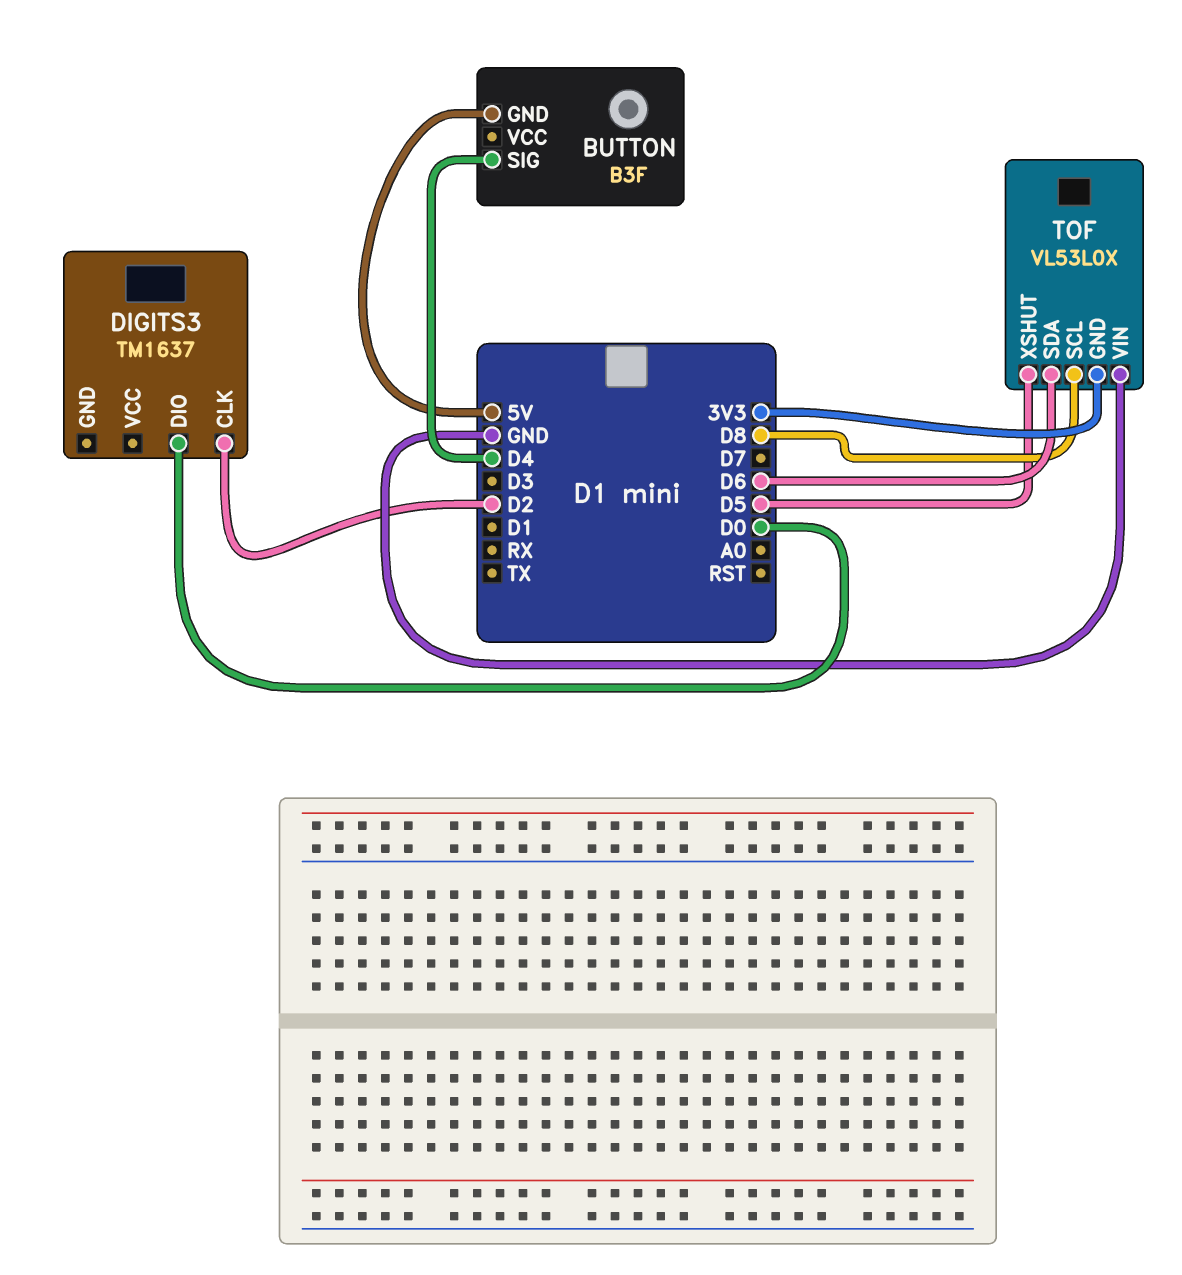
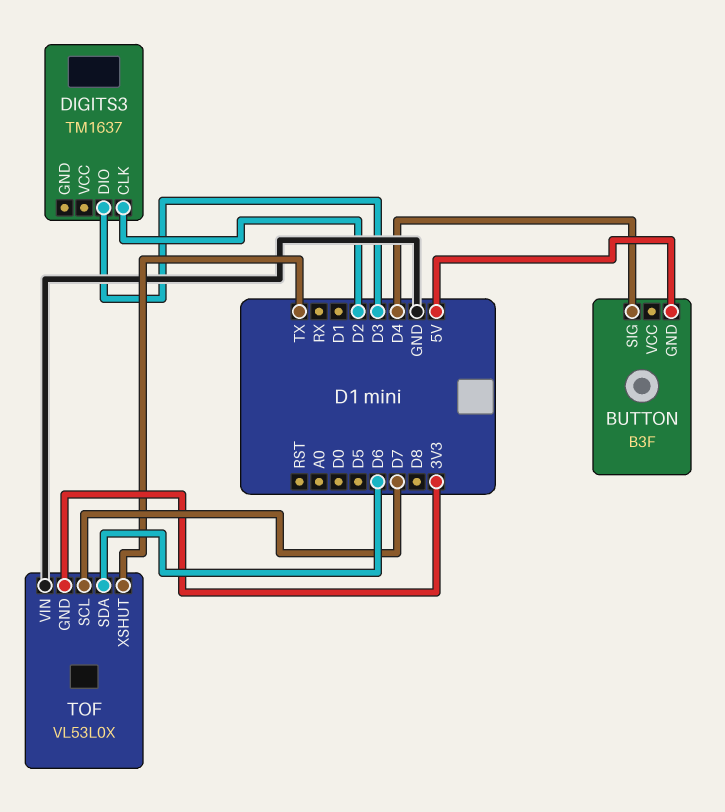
DIGITS3 pin DIO: D0 -> D3
TOF pin SCL: D8 -> D7
TOF pin XSHUT: D5 -> TX

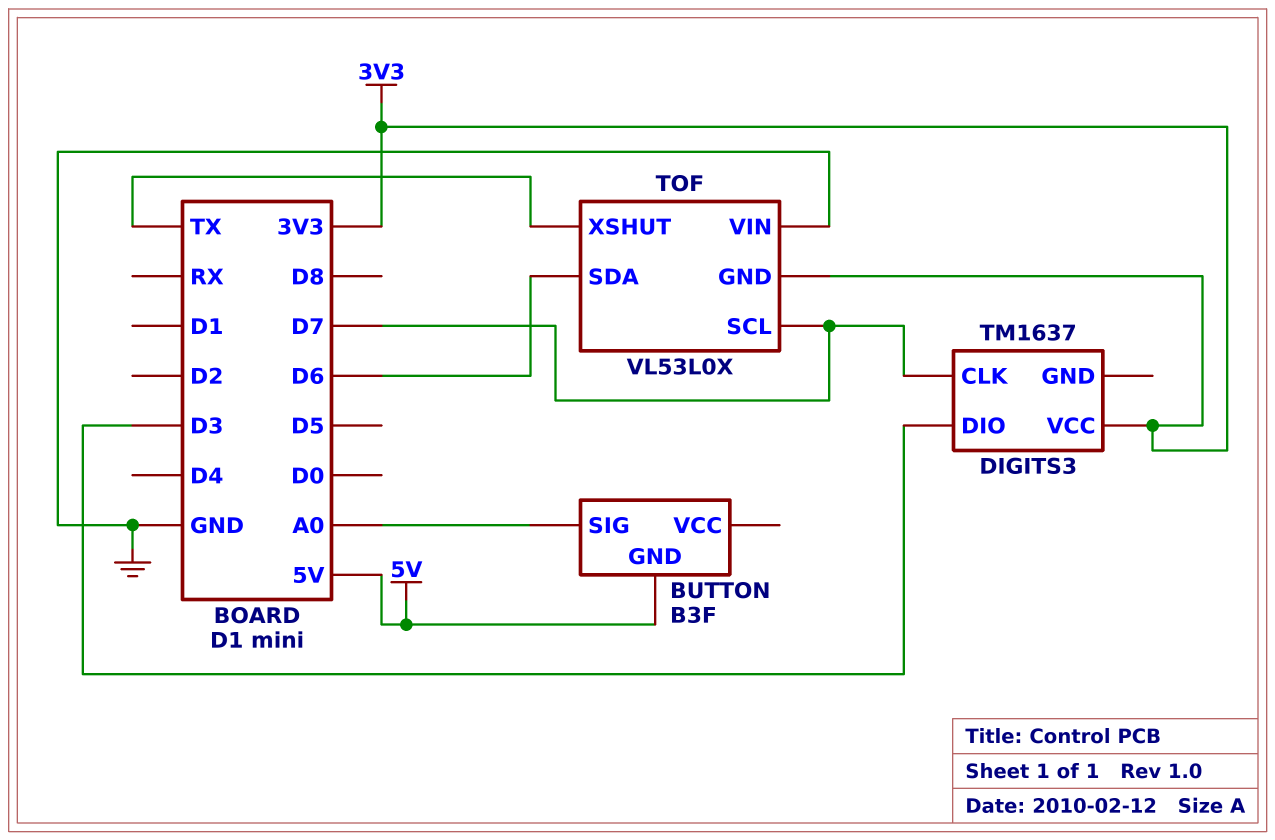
BUTTON pin SIG: D4 -> A0
DIGITS3 pin CLK: D2 -> D7
DIGITS3 pin VCC: none -> 3V3

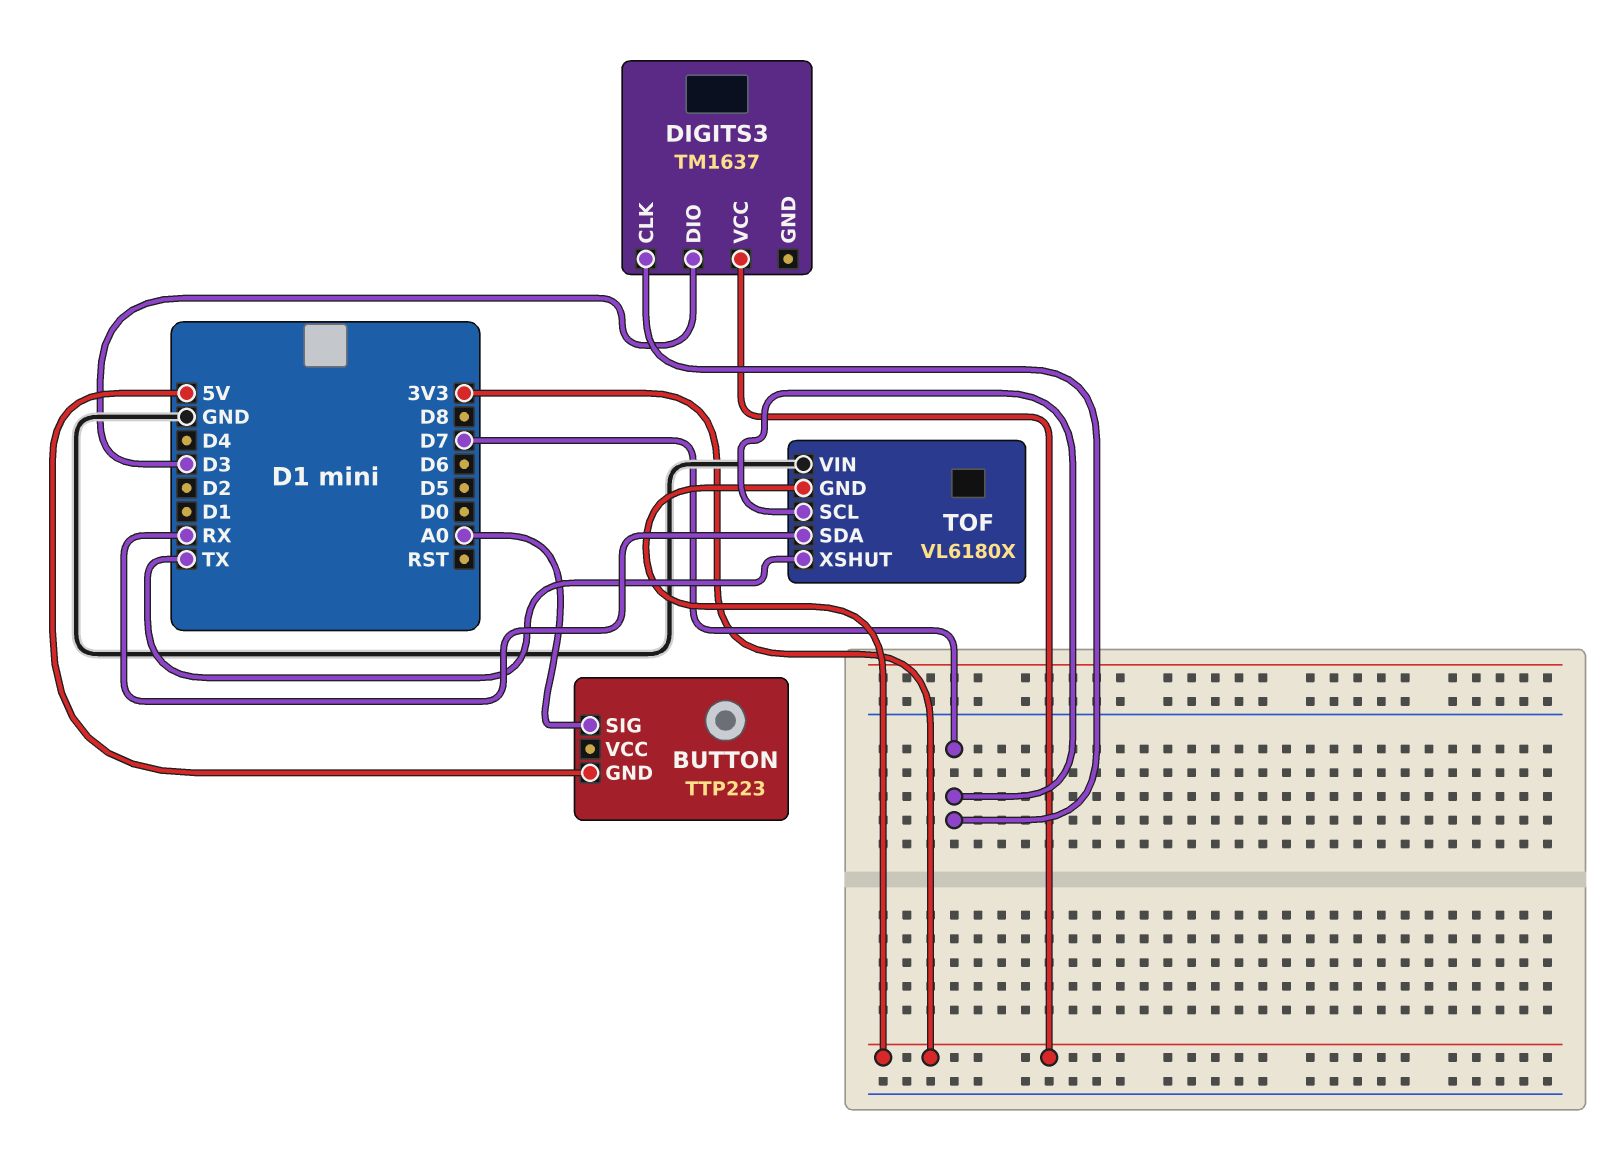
BUTTON: B3F -> TTP223
TOF: VL53L0X -> VL6180X
TOF pin SDA: D6 -> RX

